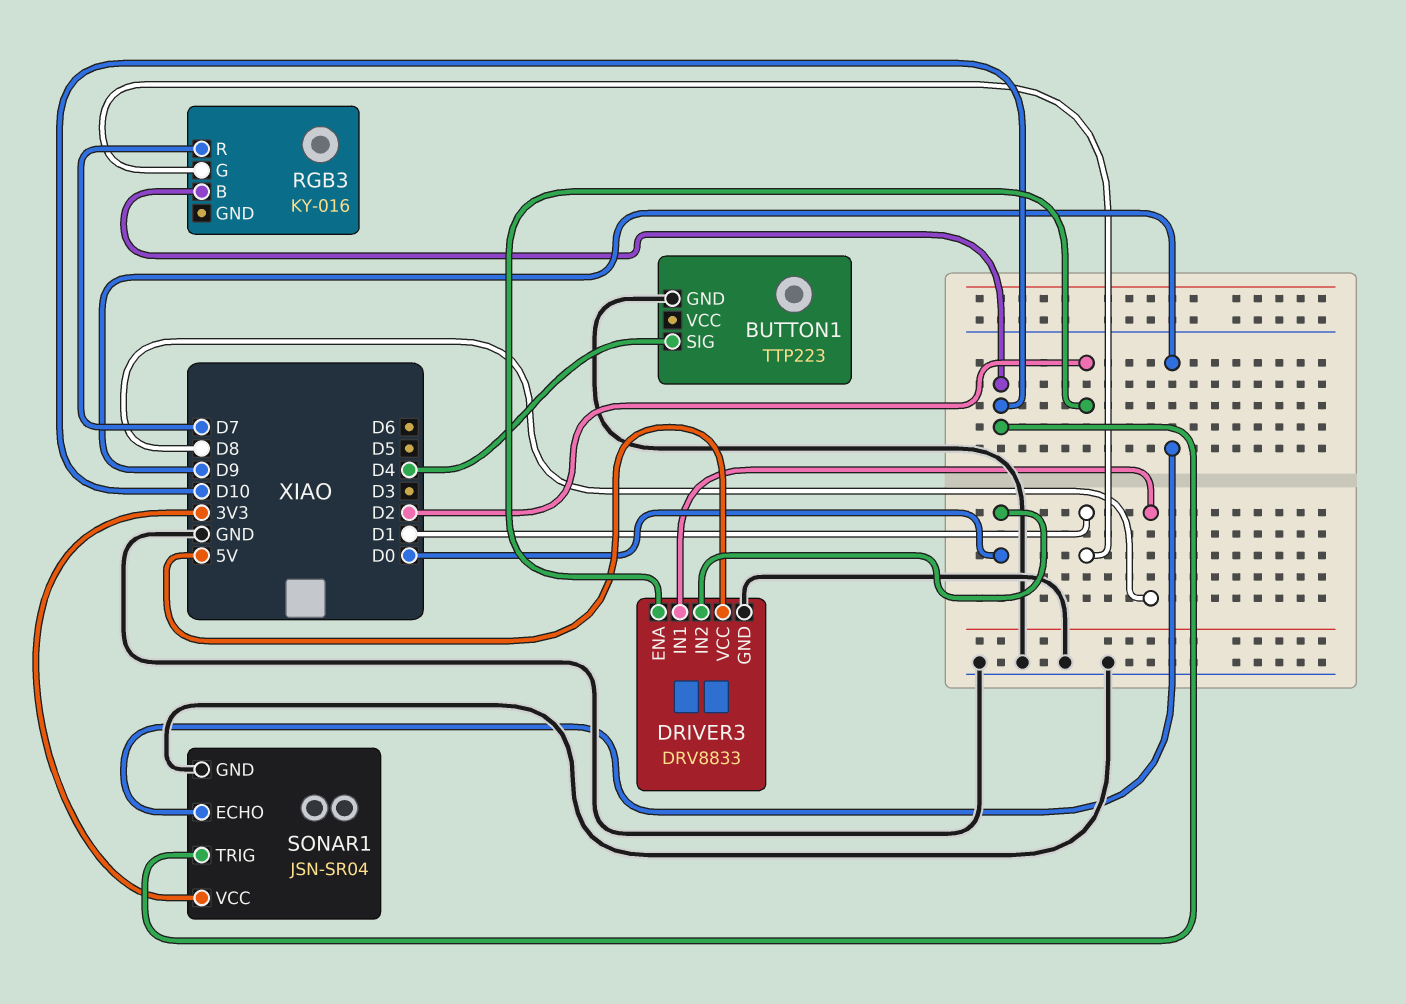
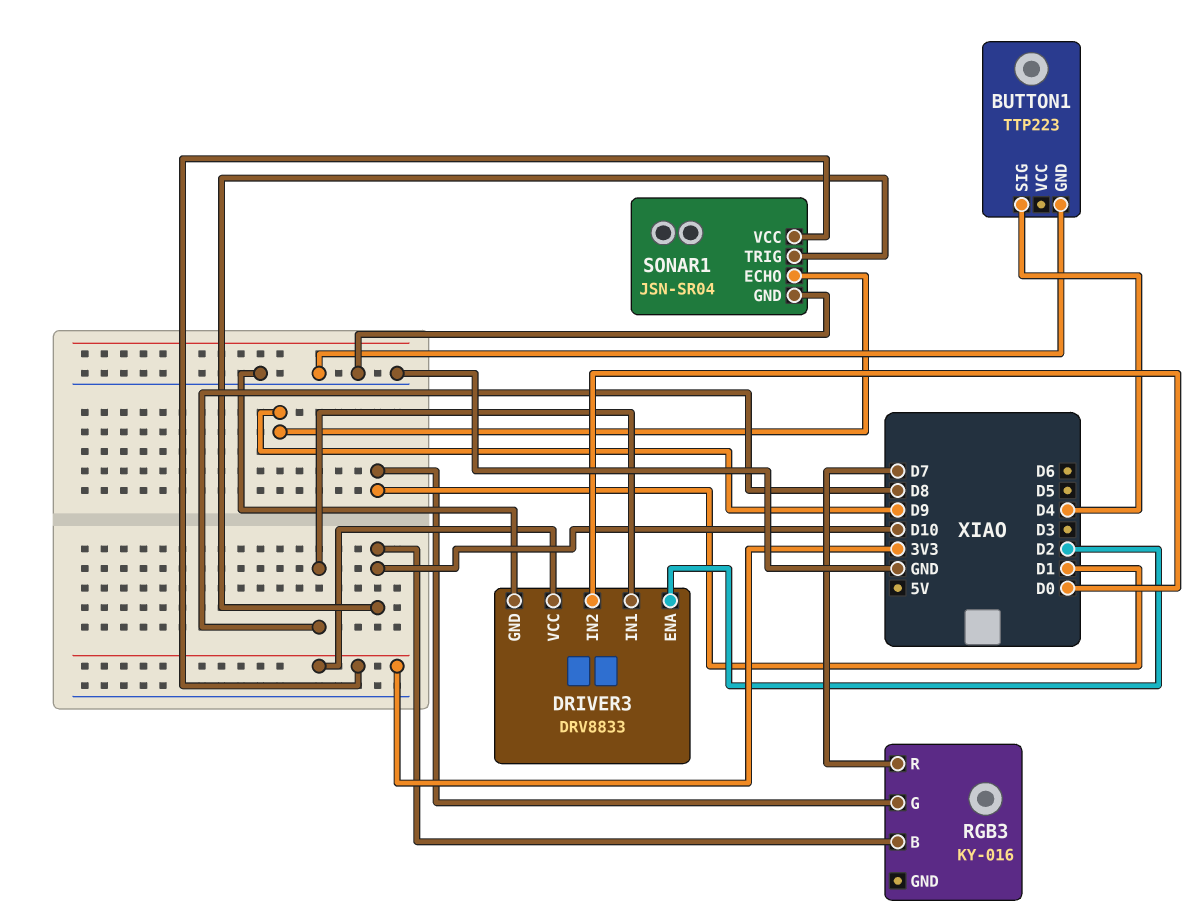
DRIVER3 pin VCC: 5V -> 3V3

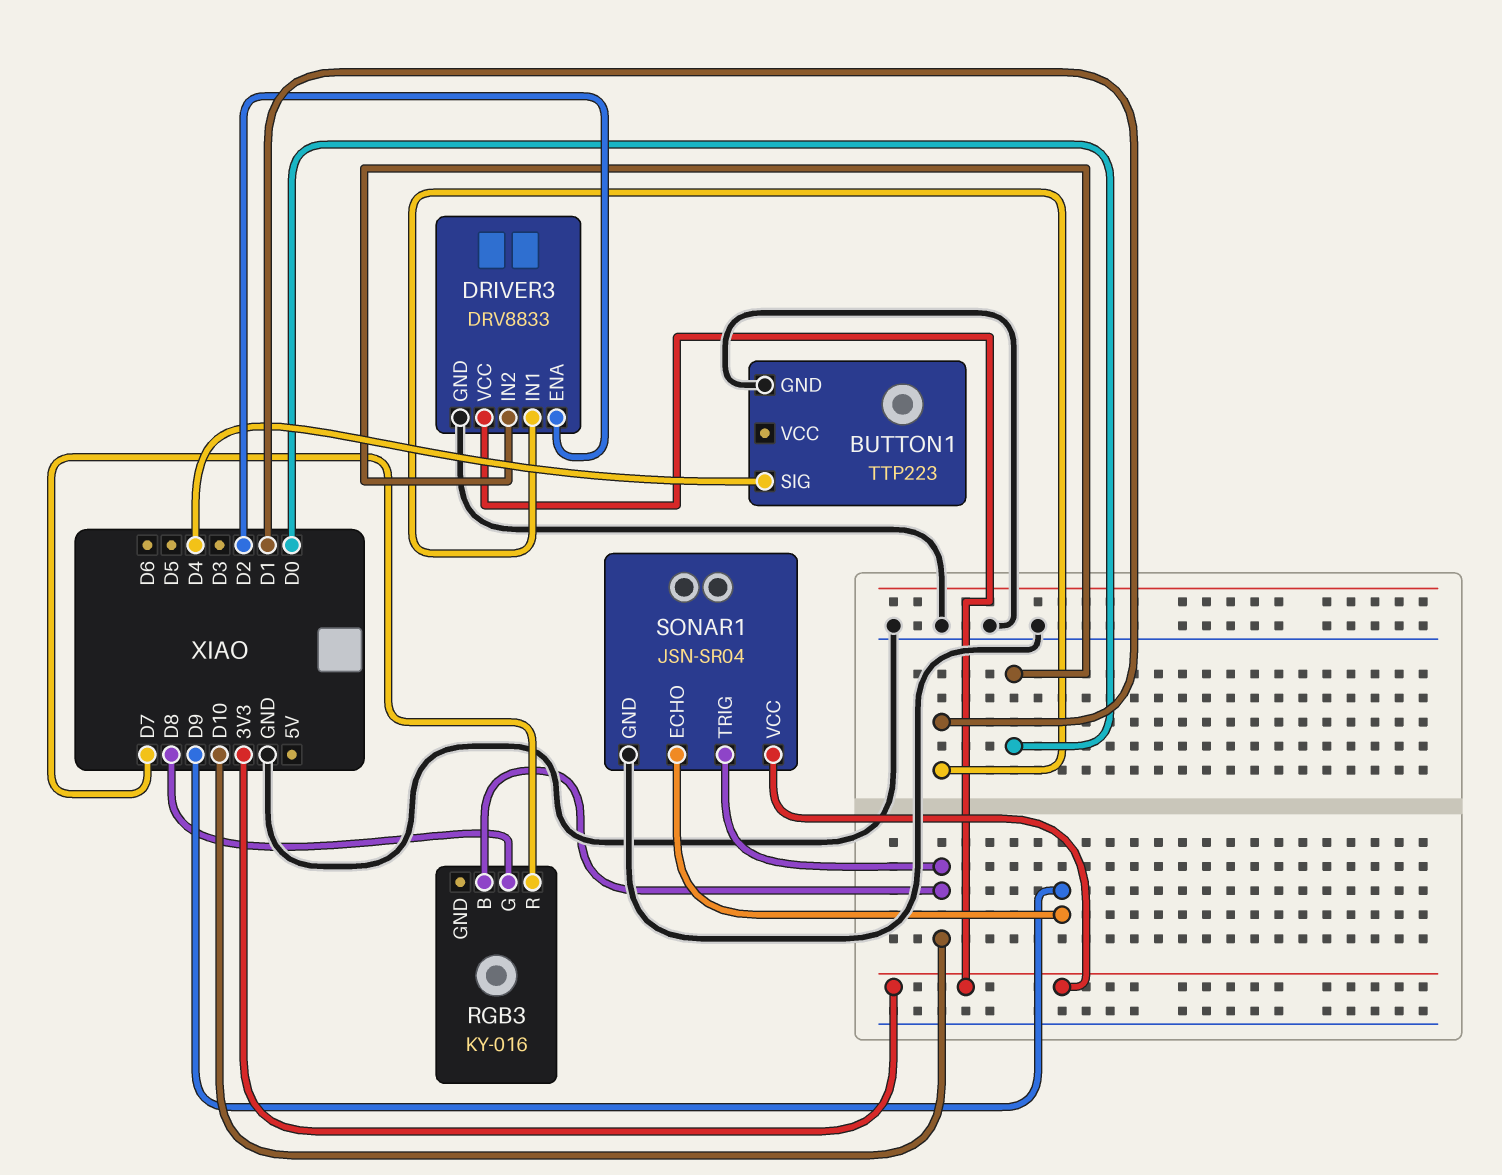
DRIVER3 pin IN1: D8 -> D1
RGB3 pin G: D1 -> D8

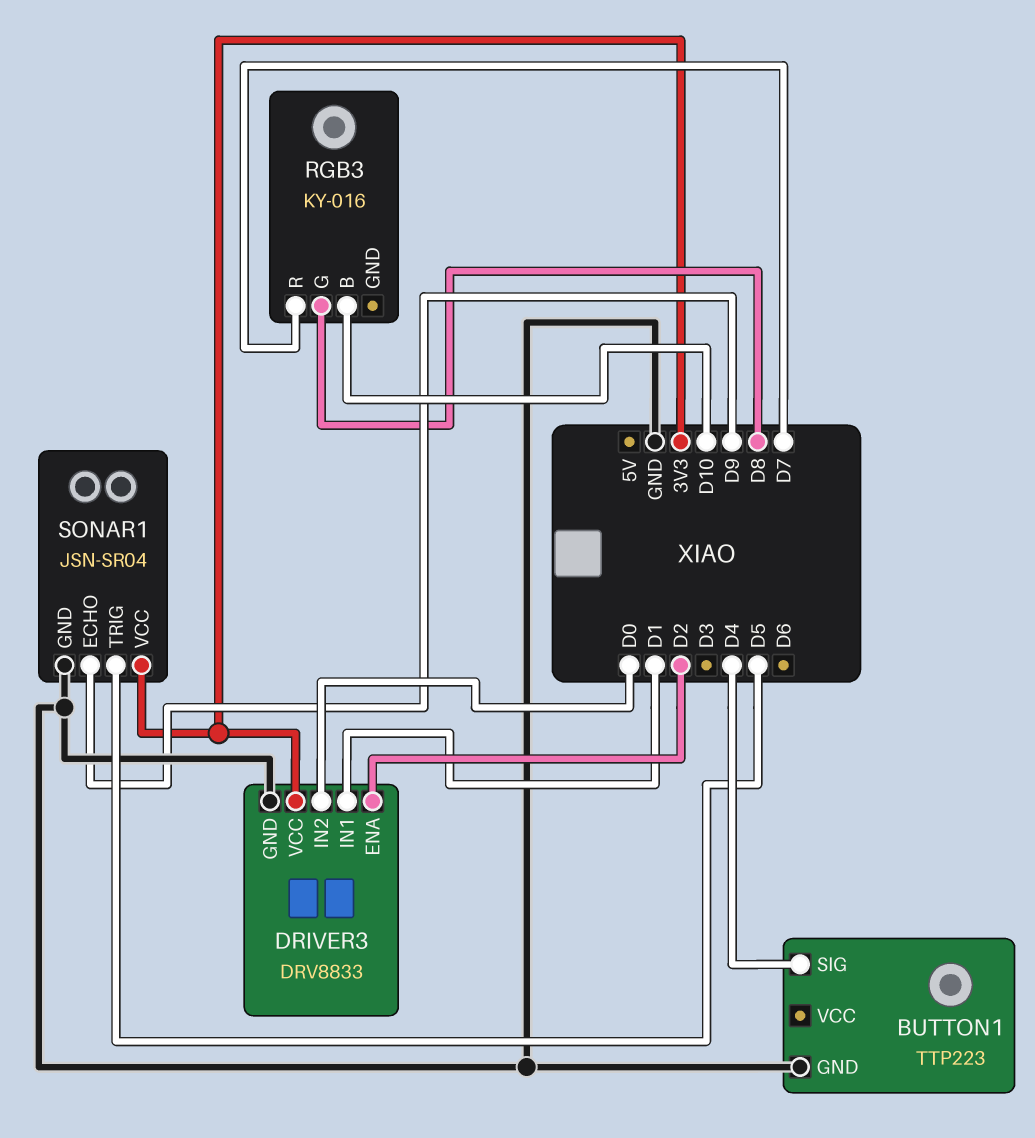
SONAR1 pin TRIG: D10 -> D5

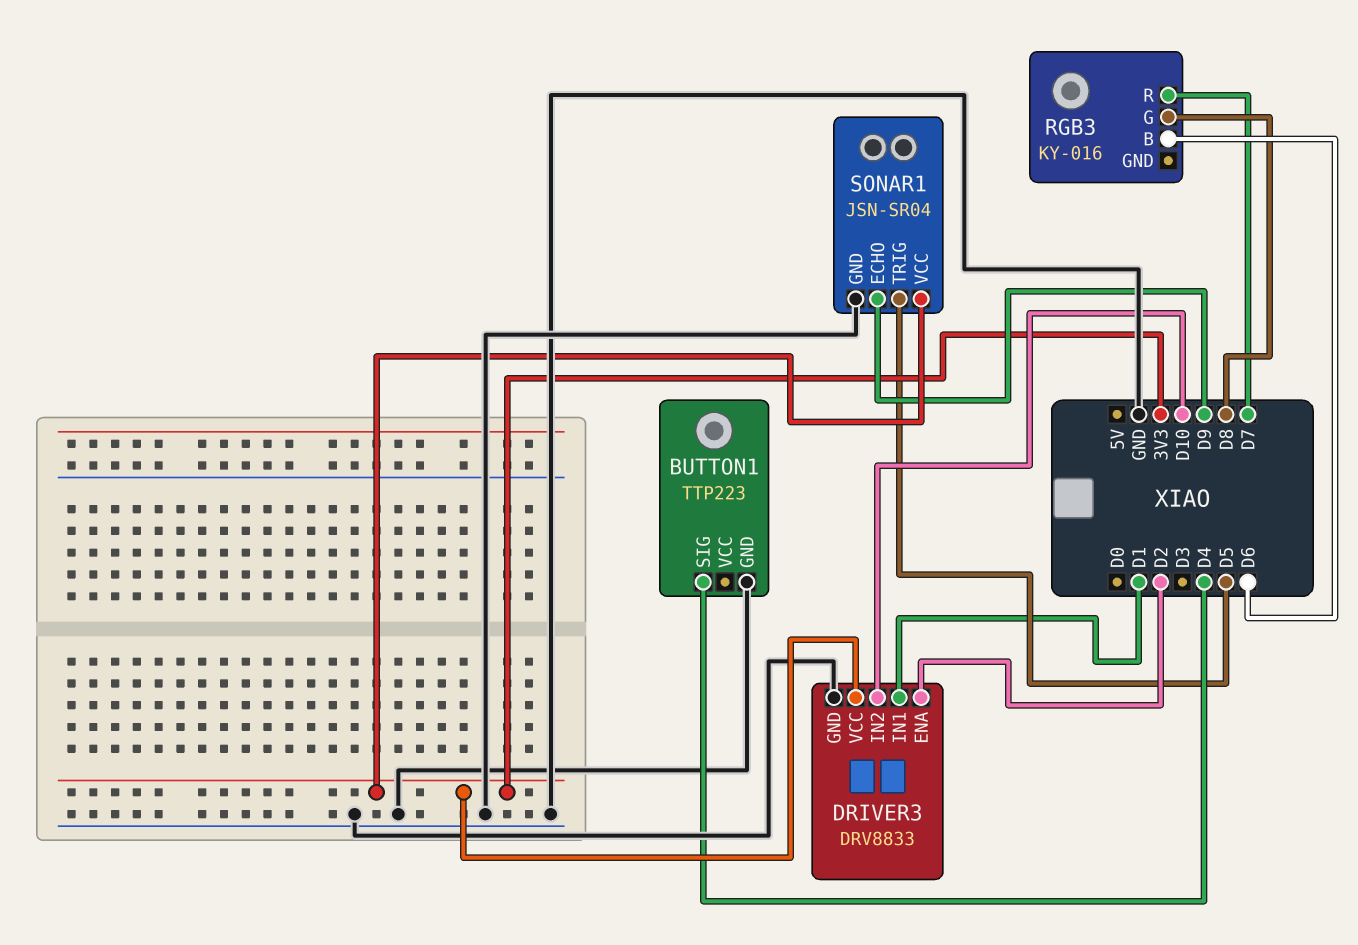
DRIVER3 pin IN2: D0 -> D10
RGB3 pin B: D10 -> D6

